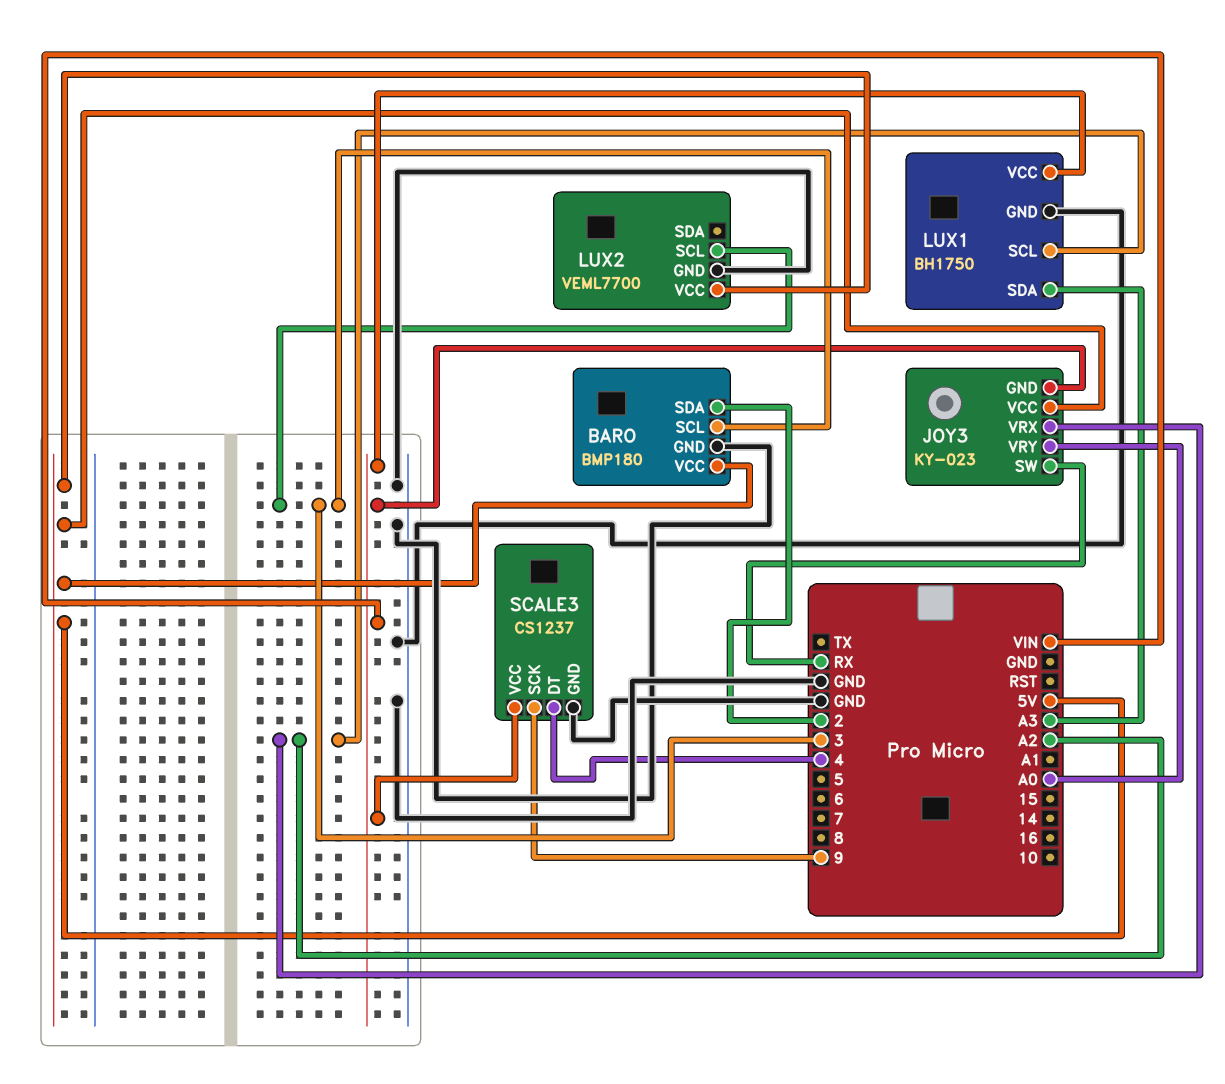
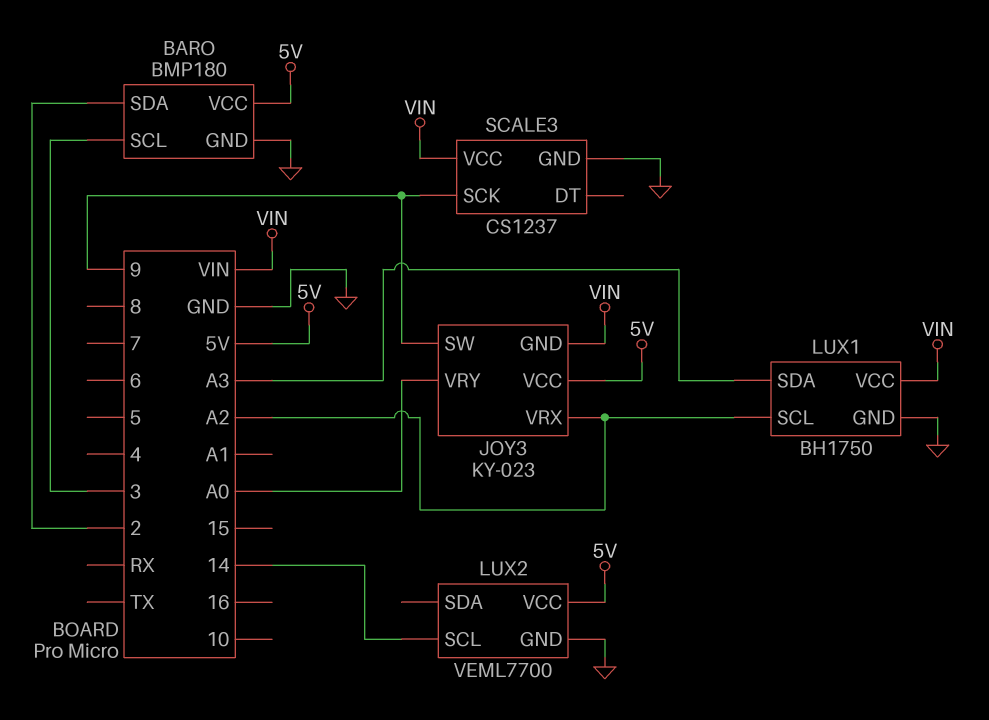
JOY3 pin SW: RX -> 9
LUX2 pin SCL: 3 -> 14
SCALE3 pin DT: 4 -> none

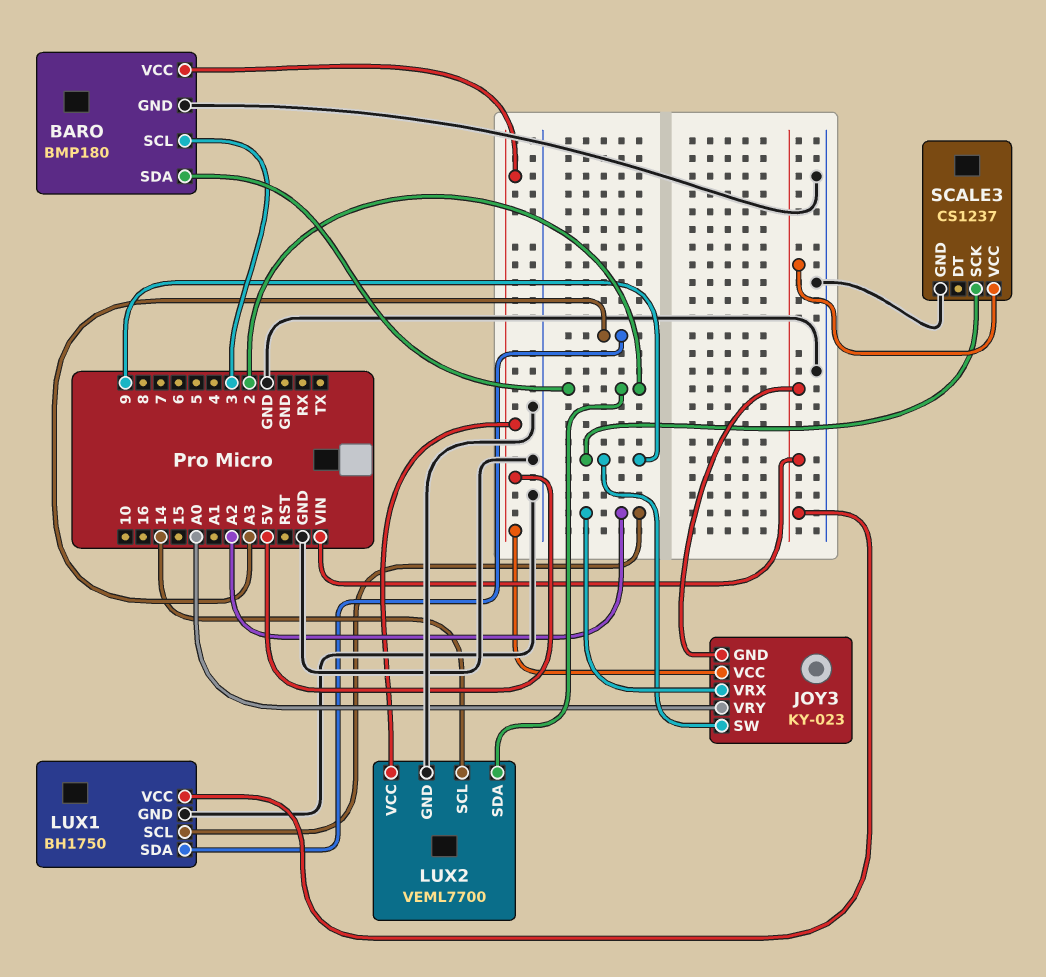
LUX2 pin SDA: none -> 2

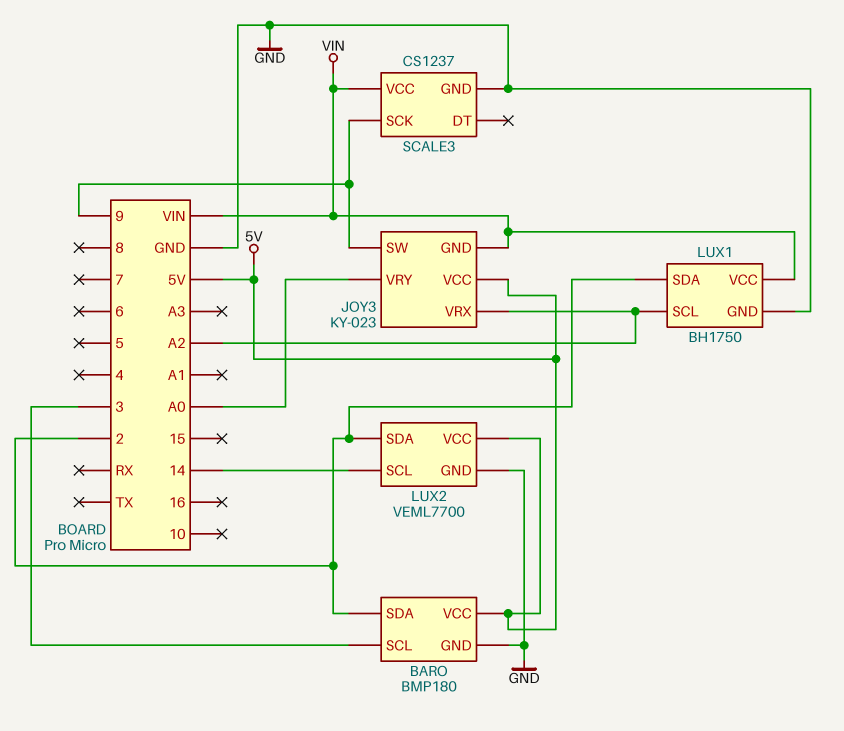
LUX1 pin SDA: A3 -> 2

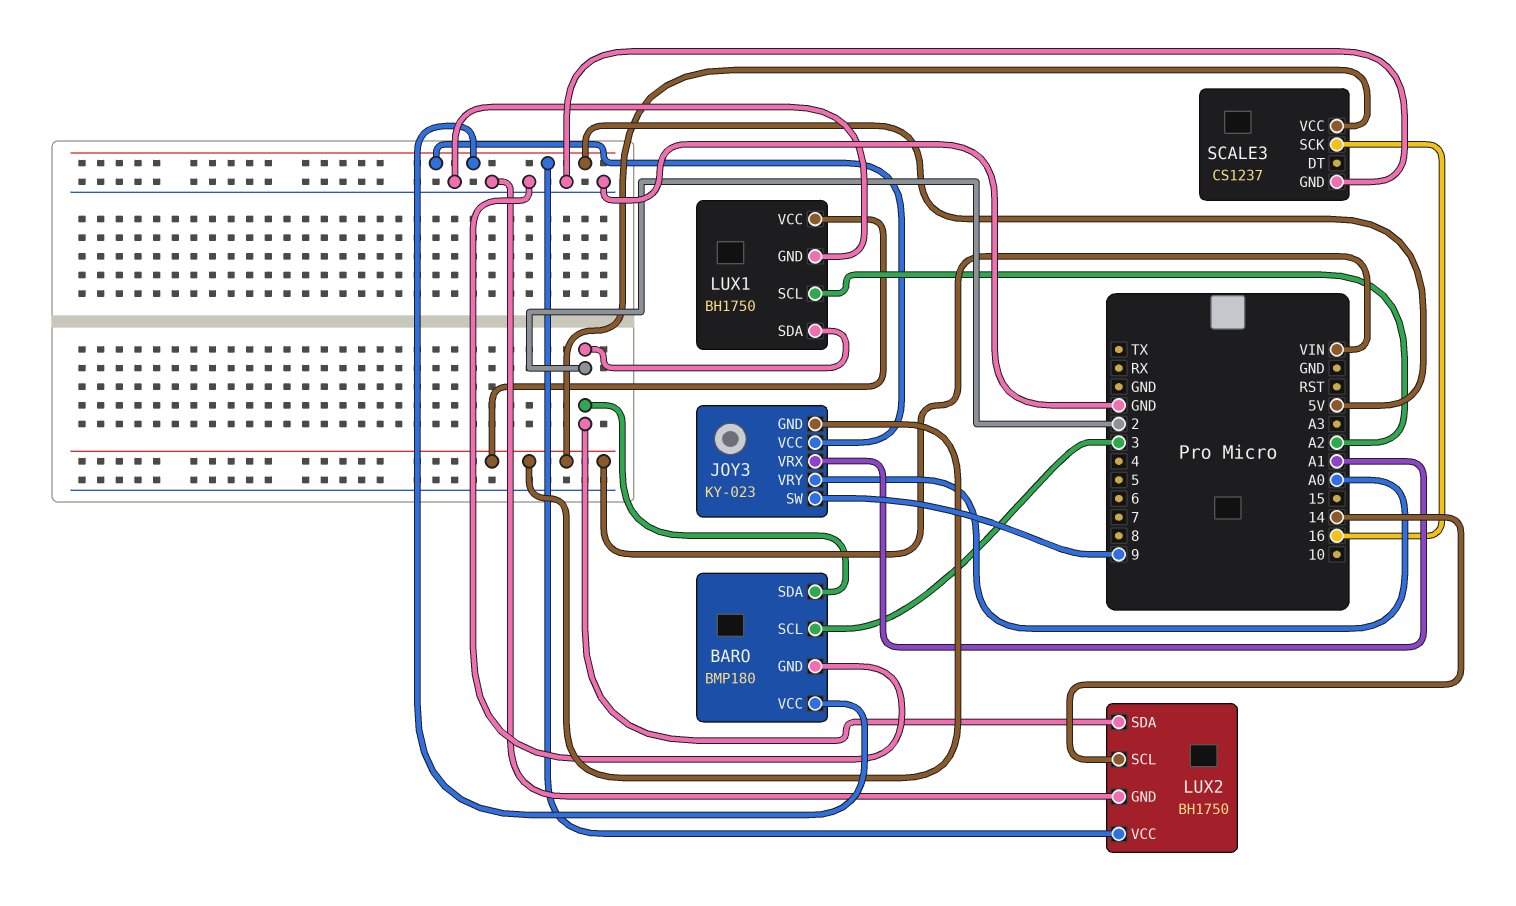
JOY3 pin VRX: A2 -> A1
LUX2: VEML7700 -> BH1750
SCALE3 pin SCK: 9 -> 16

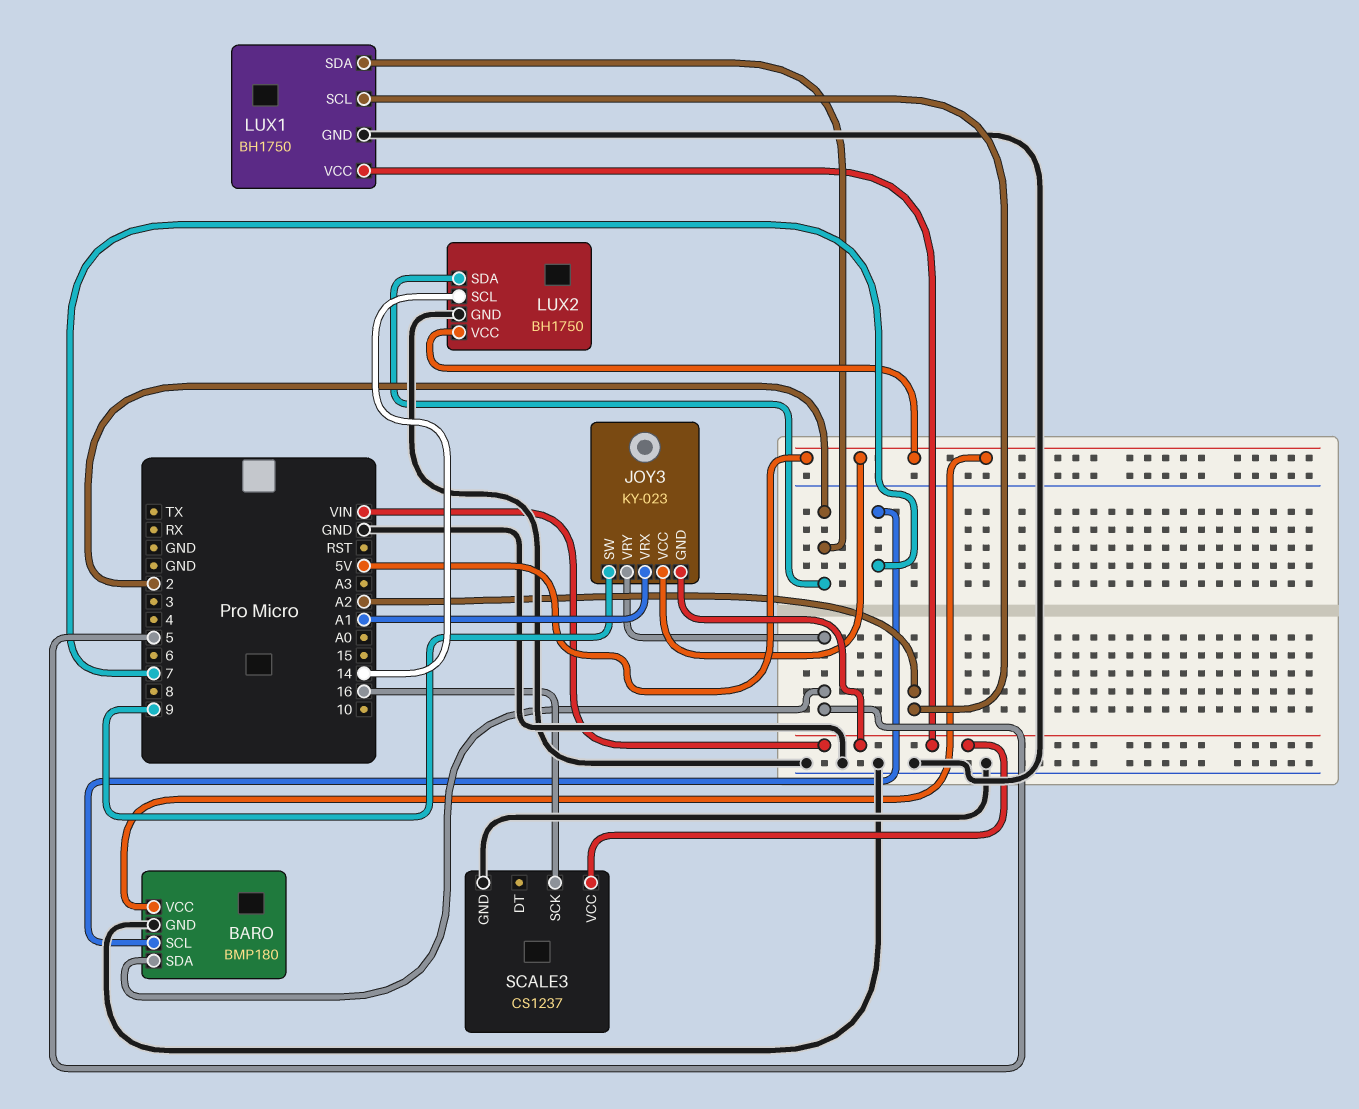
BARO pin SCL: 3 -> 7
BARO pin SDA: 2 -> 5
JOY3 pin VRY: A0 -> 5

